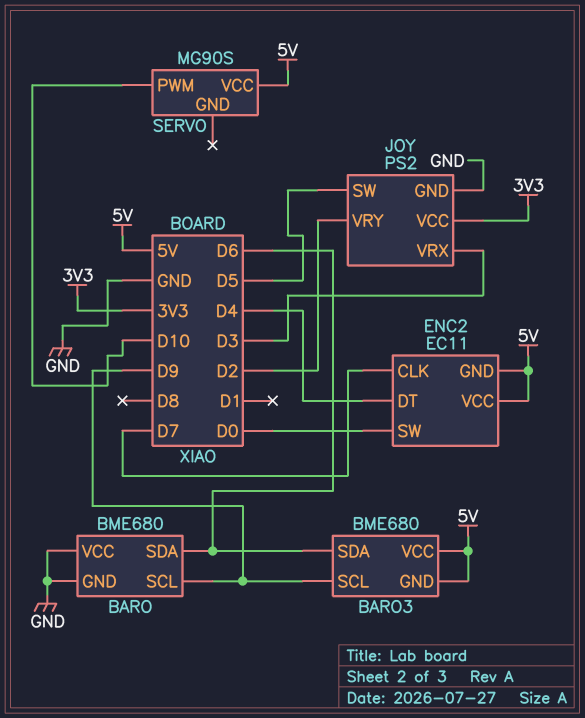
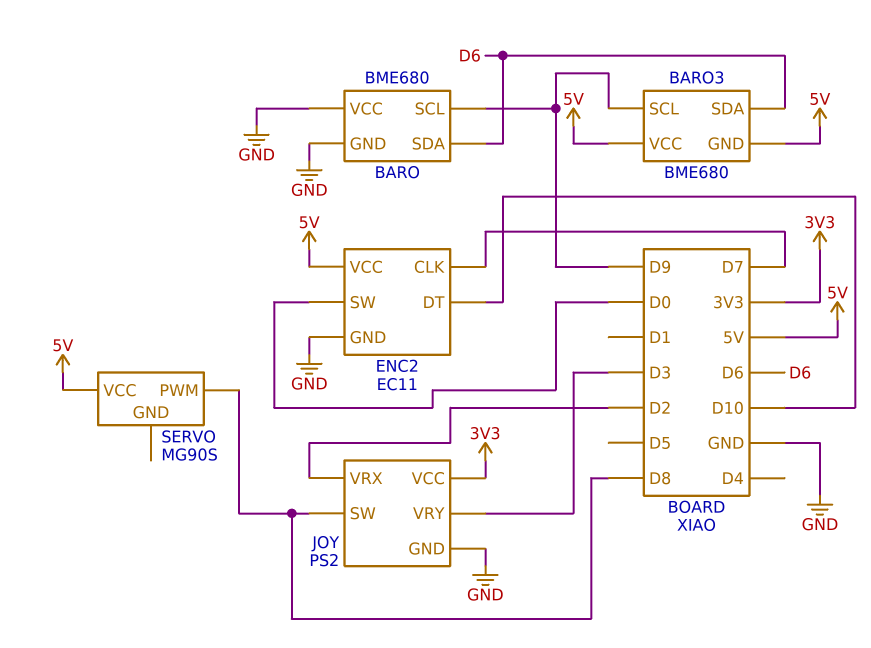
ENC2 pin DT: D4 -> D10
ENC2 pin GND: 5V -> GND
JOY pin SW: D5 -> D8
JOY pin VRX: D3 -> D2
JOY pin VRY: D2 -> D3
SERVO pin PWM: D10 -> D8

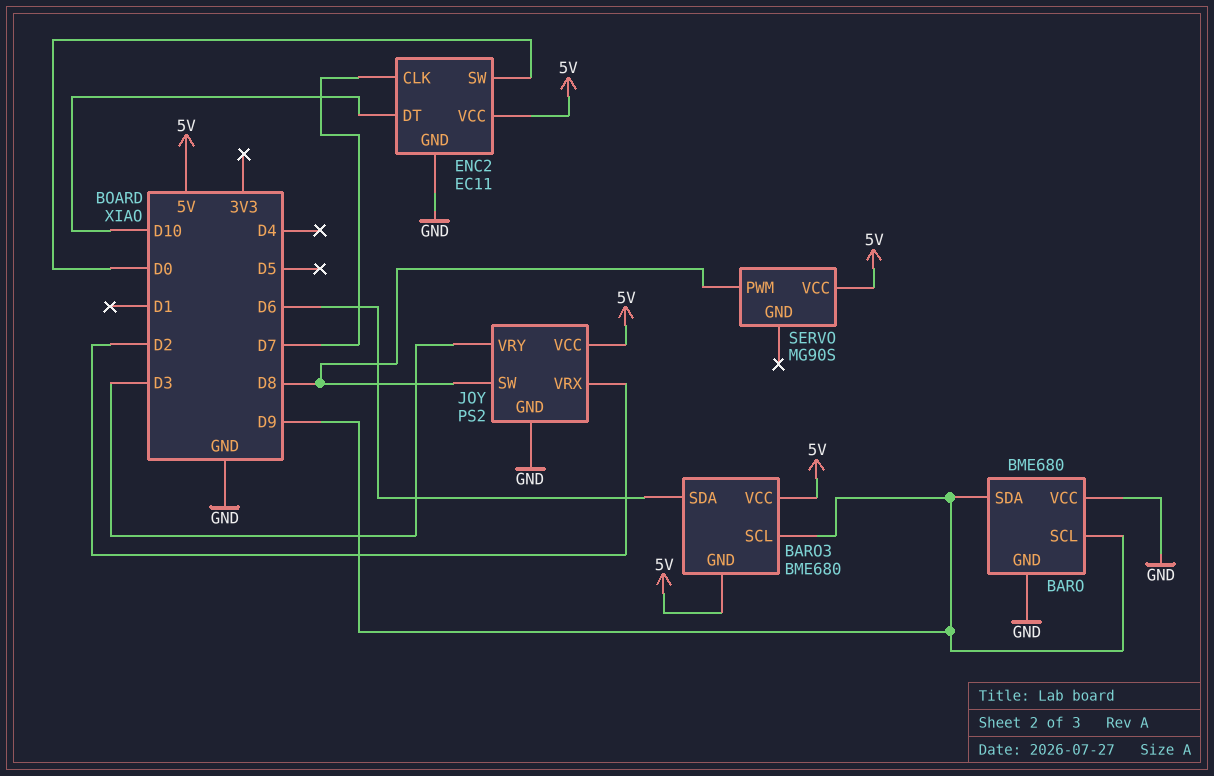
BARO pin SDA: D6 -> D9
JOY pin VCC: 3V3 -> 5V

